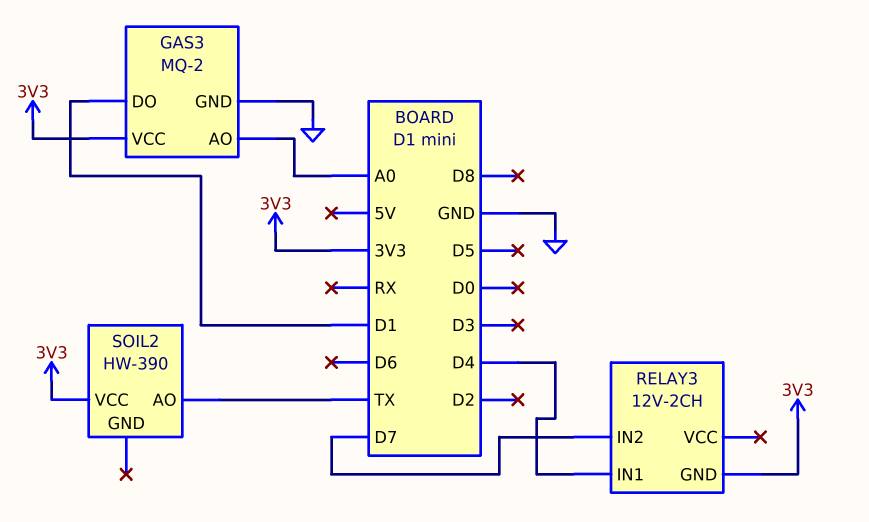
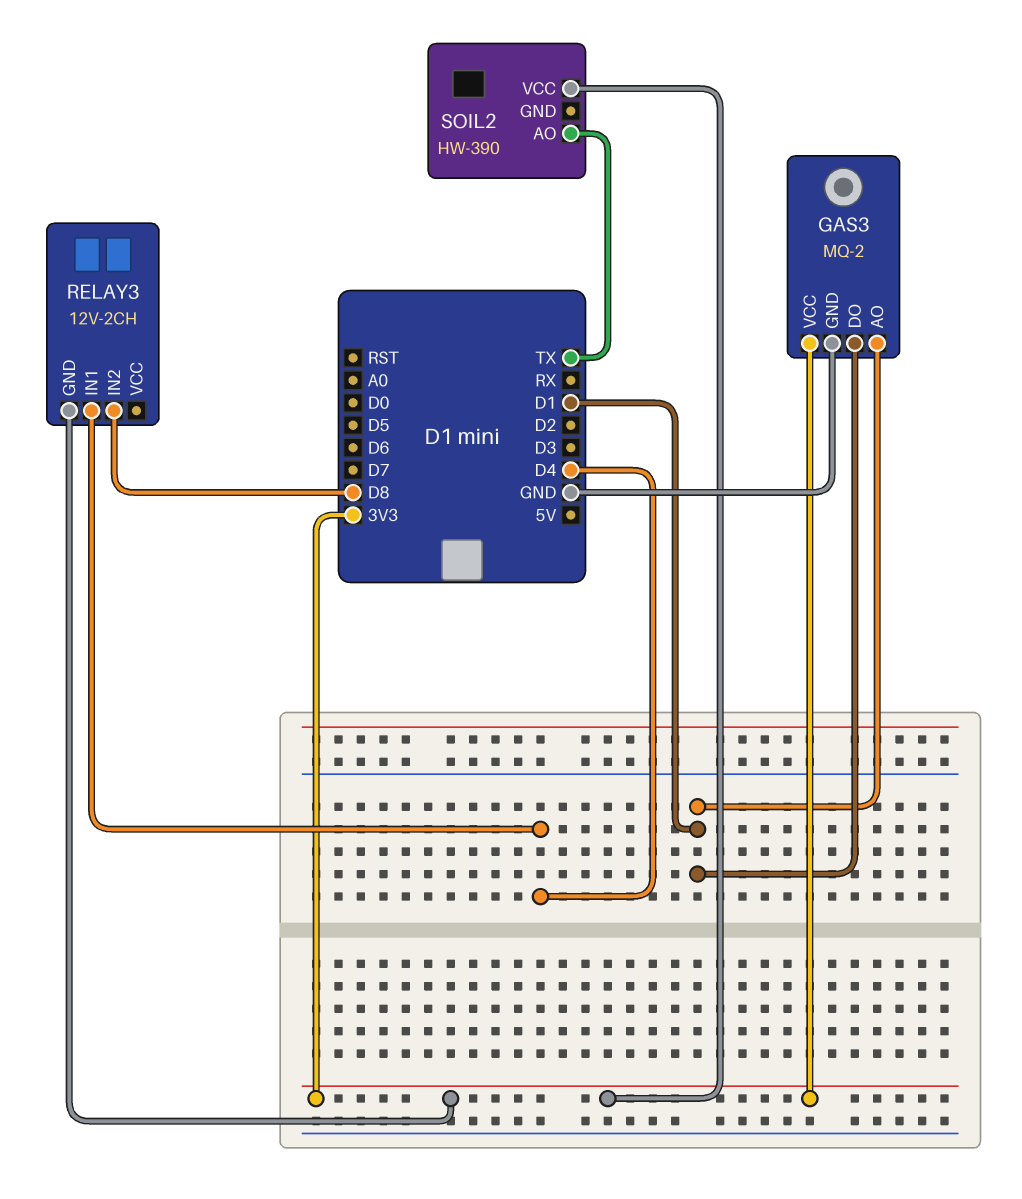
GAS3 pin AO: A0 -> D1
RELAY3 pin IN2: D7 -> D8

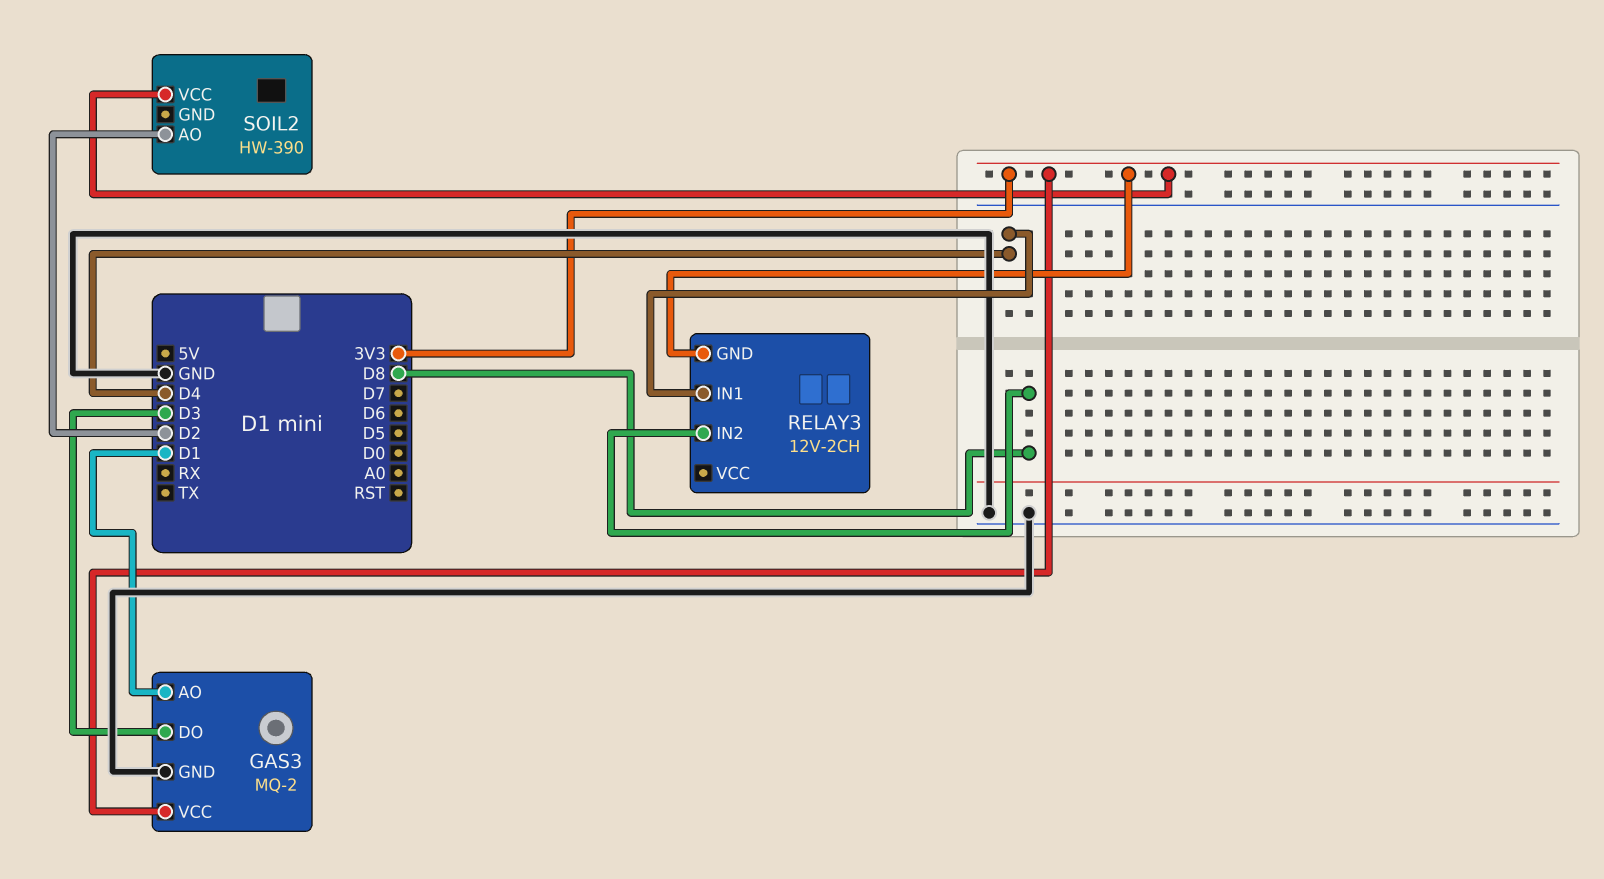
GAS3 pin DO: D1 -> D3
SOIL2 pin AO: TX -> D2

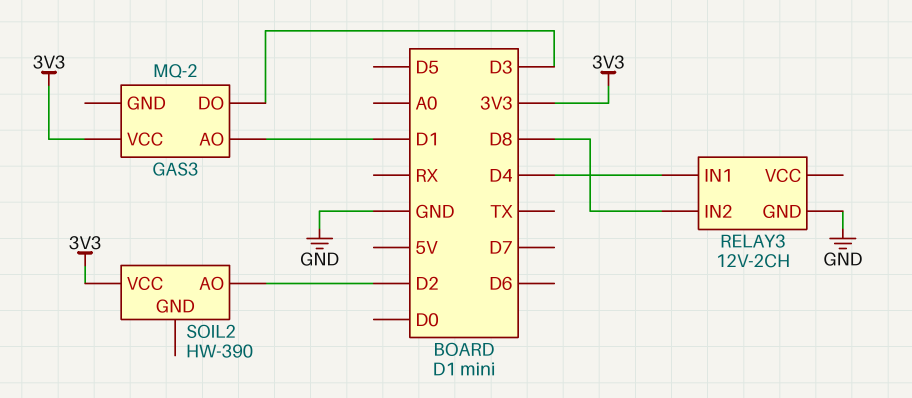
GAS3 pin GND: GND -> none
RELAY3 pin GND: 3V3 -> GND

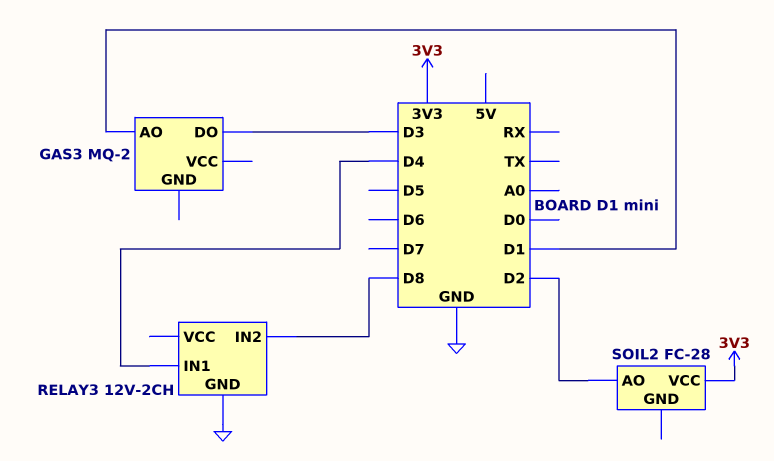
GAS3 pin VCC: 3V3 -> none
SOIL2: HW-390 -> FC-28

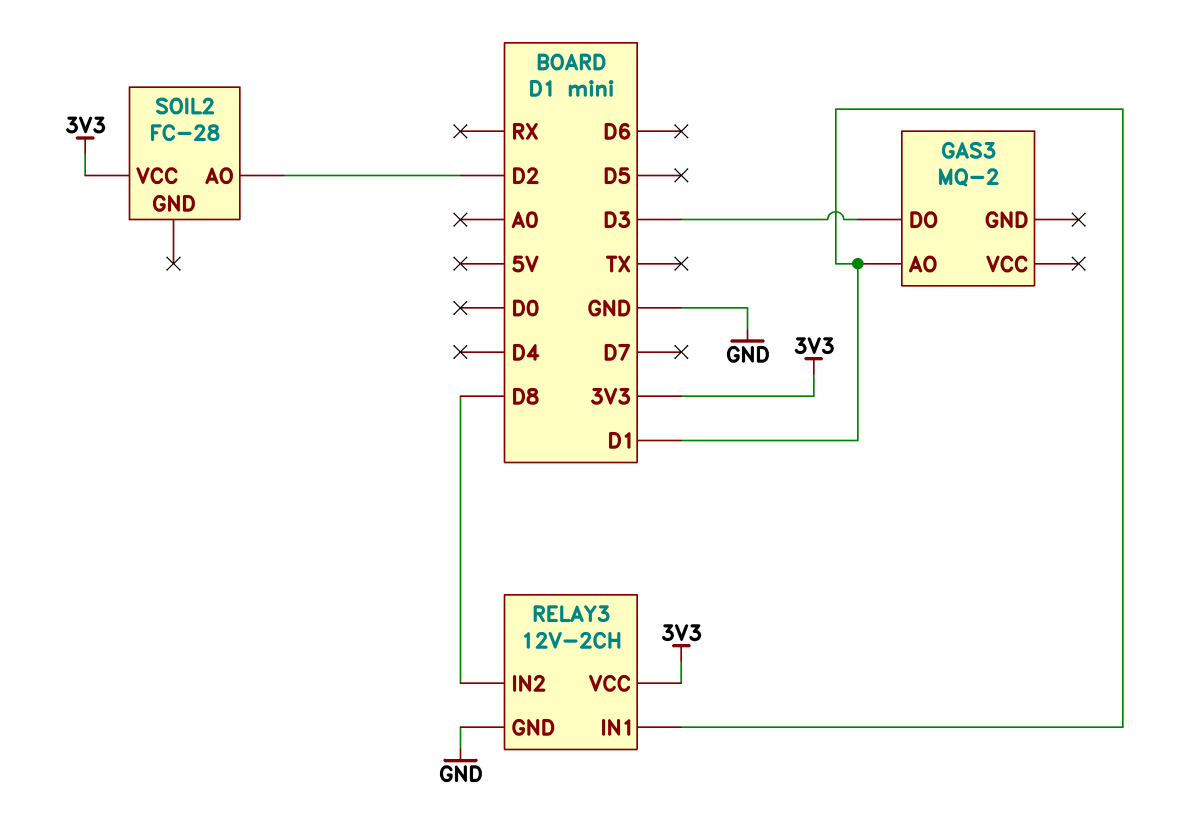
RELAY3 pin IN1: D4 -> D1
RELAY3 pin VCC: none -> 3V3

